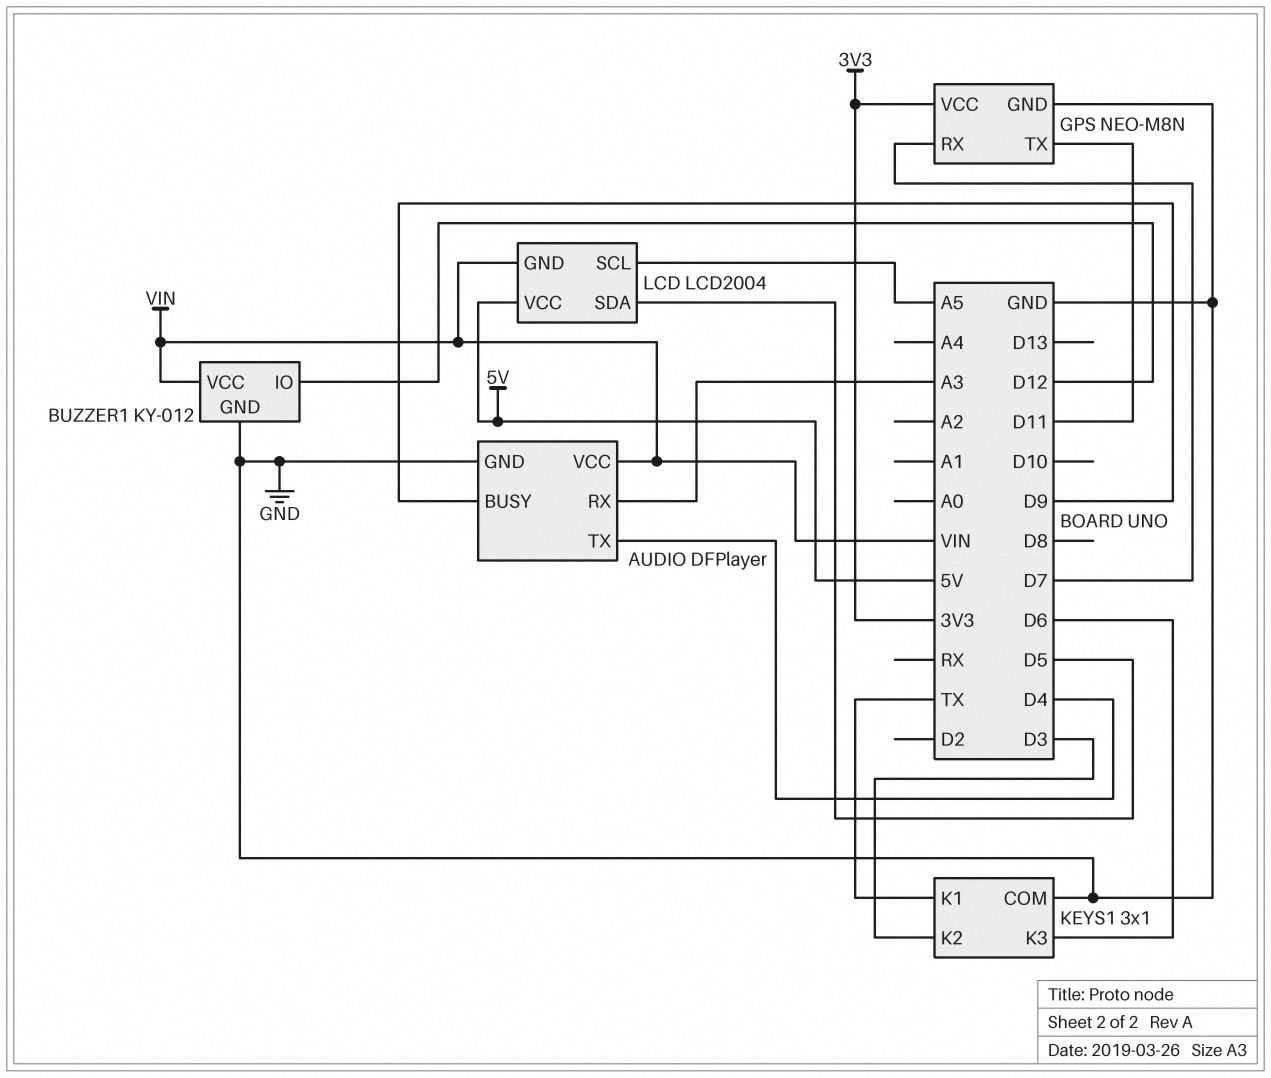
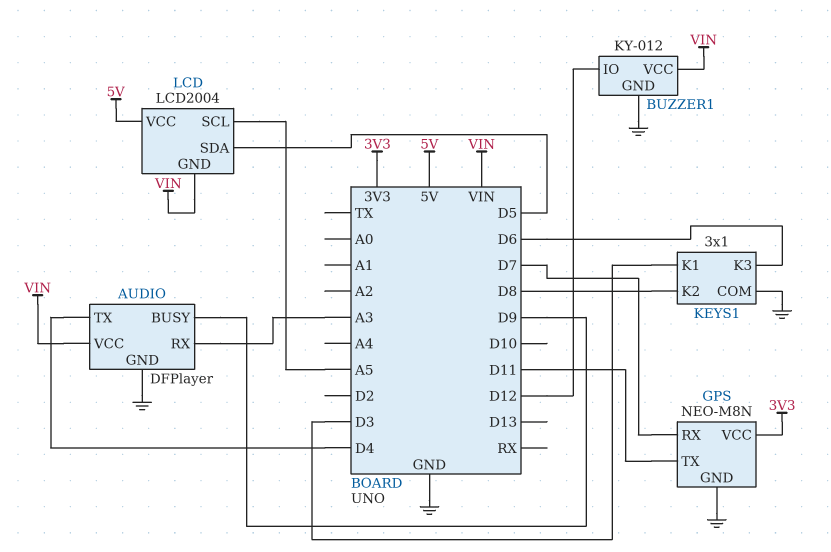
KEYS1 pin K1: TX -> D3
KEYS1 pin K2: D3 -> D8

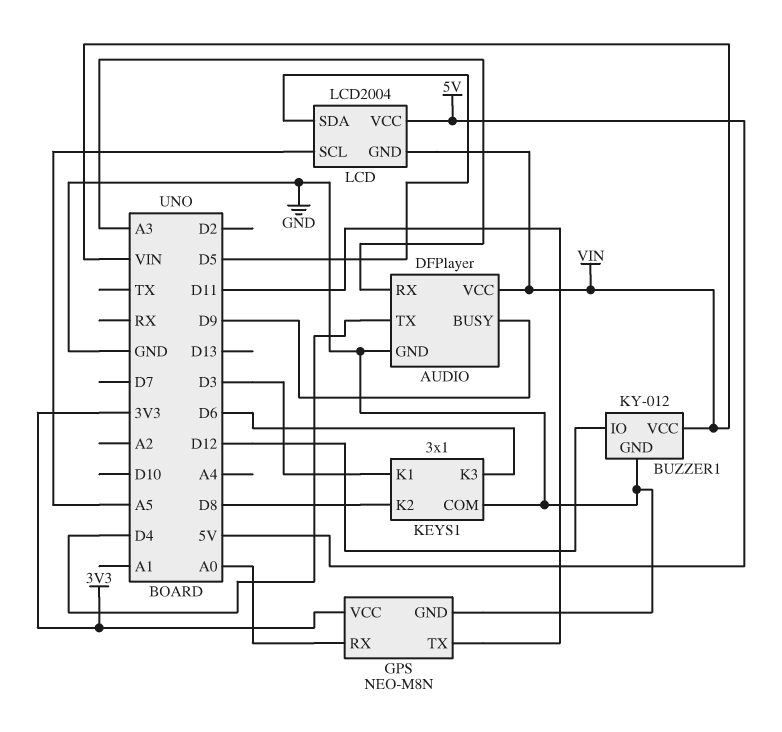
GPS pin RX: D7 -> A0

